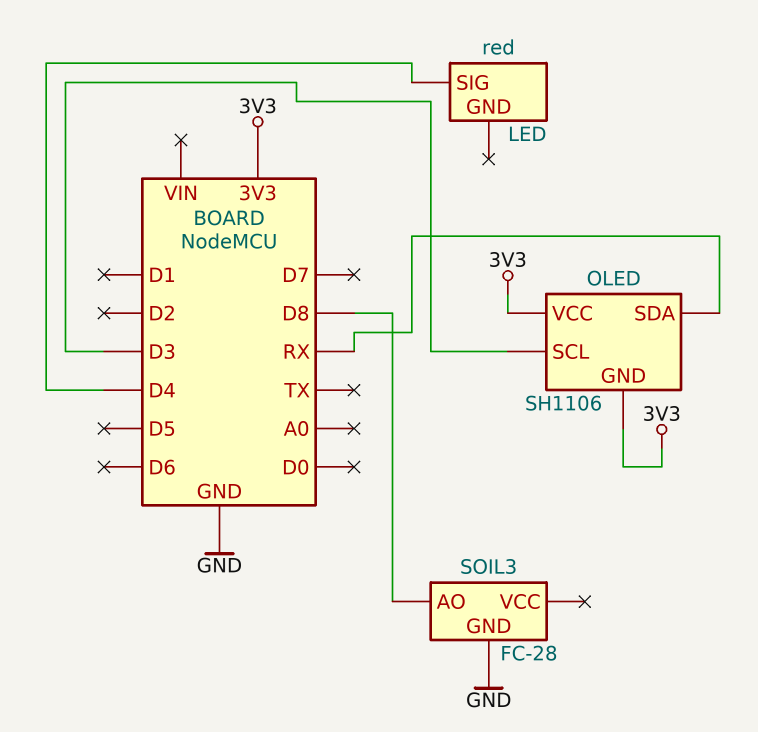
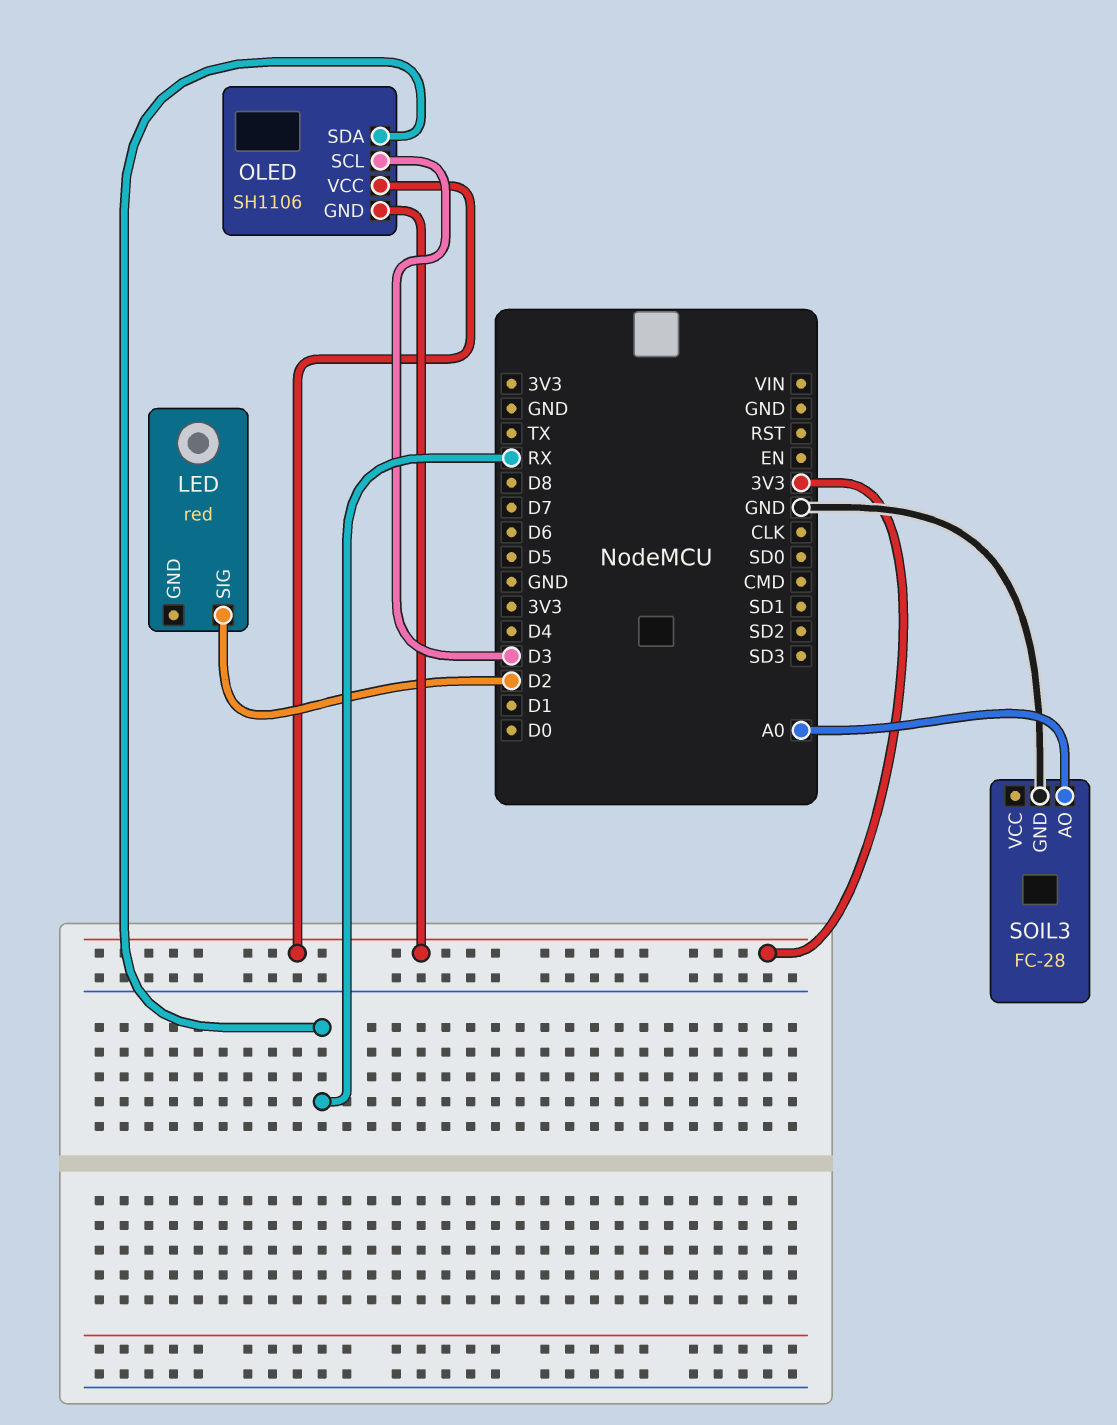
LED pin SIG: D4 -> D2
SOIL3 pin AO: D8 -> A0

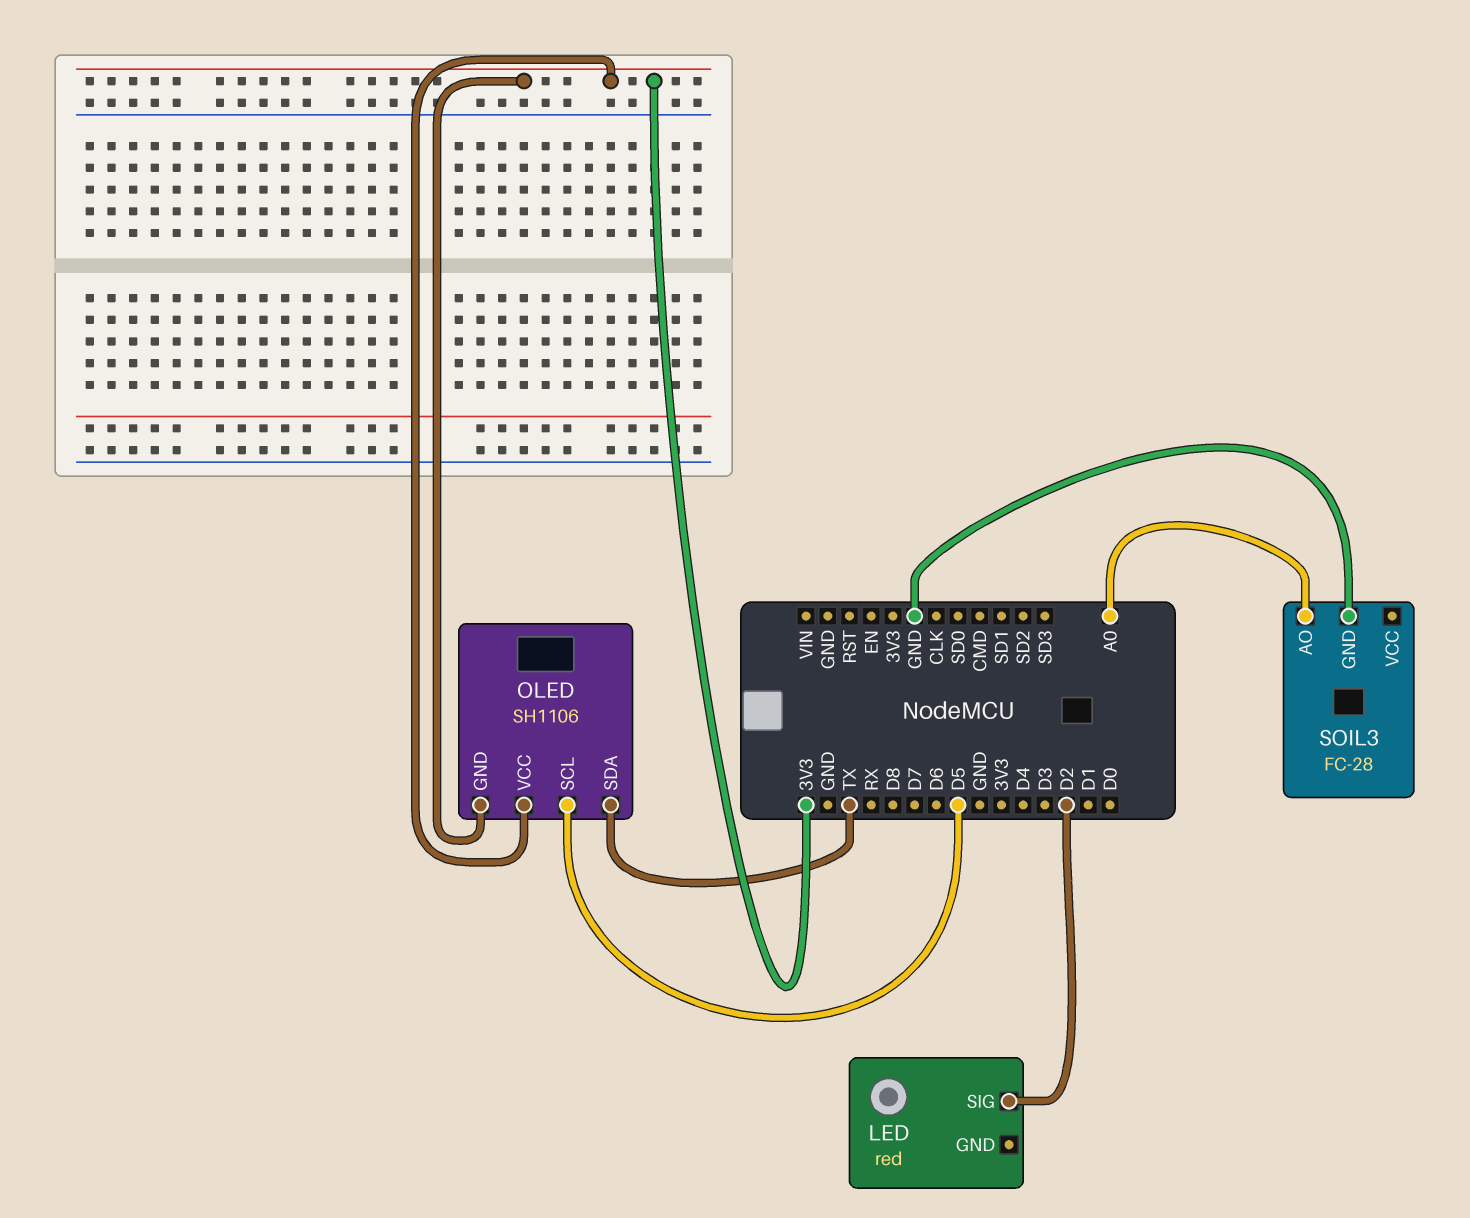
OLED pin SCL: D3 -> D5
OLED pin SDA: RX -> TX

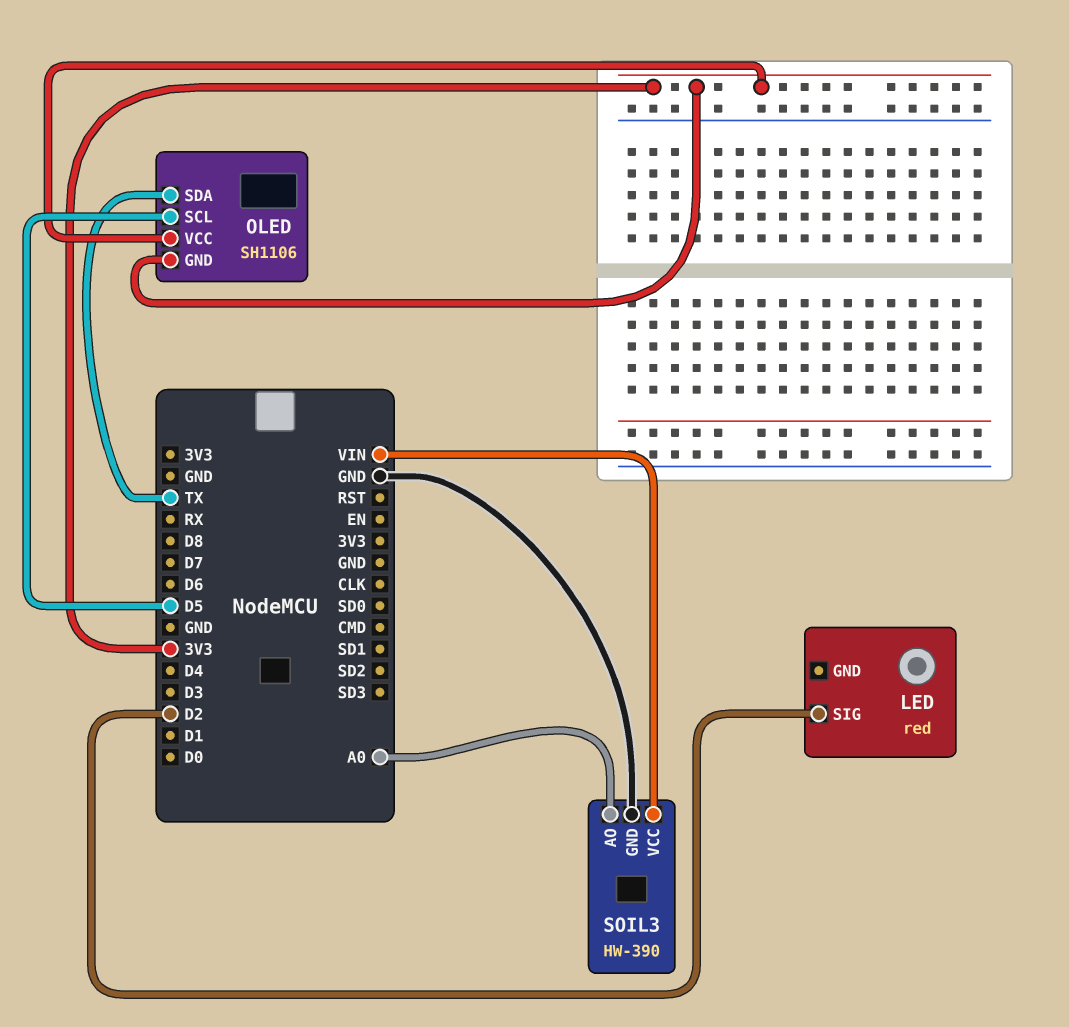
SOIL3: FC-28 -> HW-390
SOIL3 pin VCC: none -> VIN

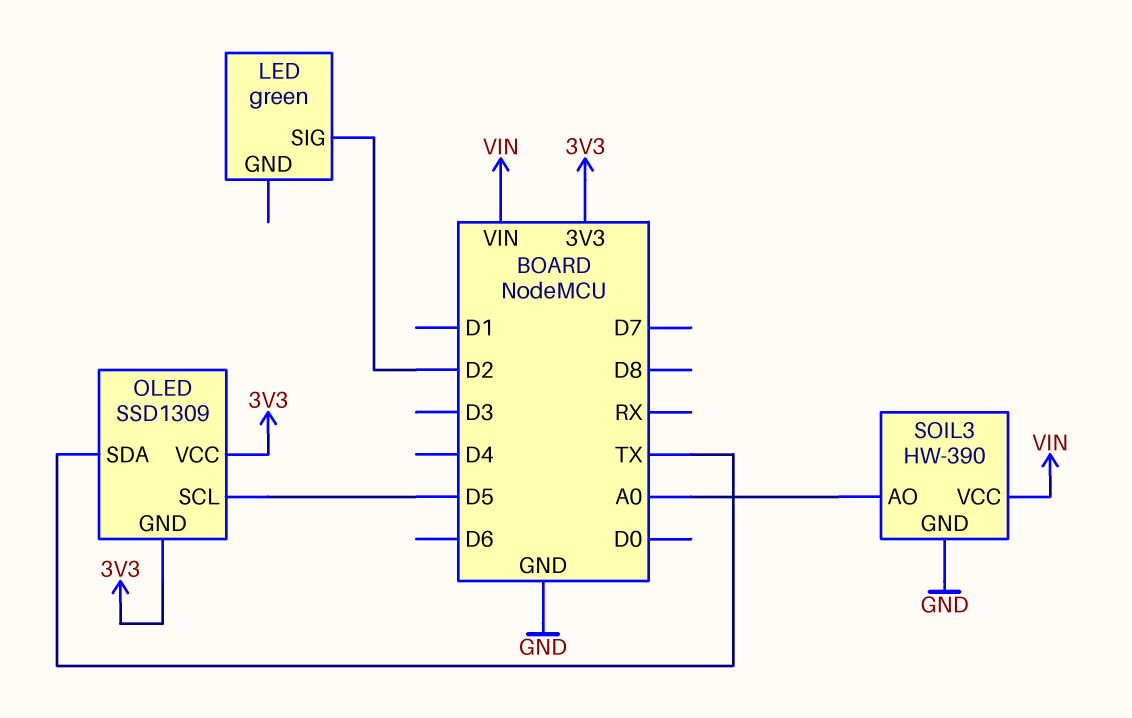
LED: red -> green
OLED: SH1106 -> SSD1309

